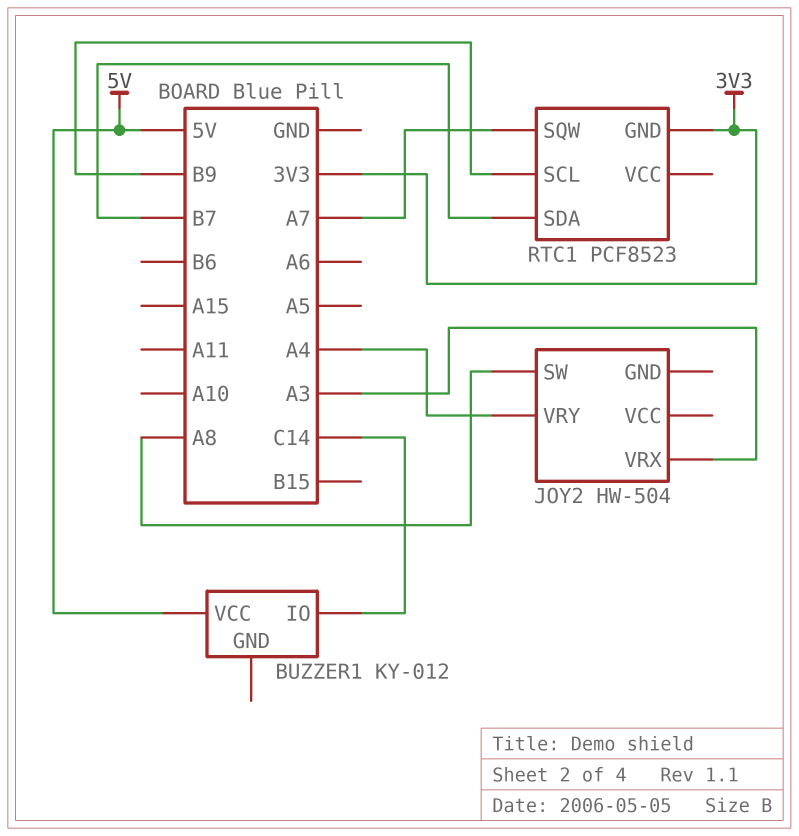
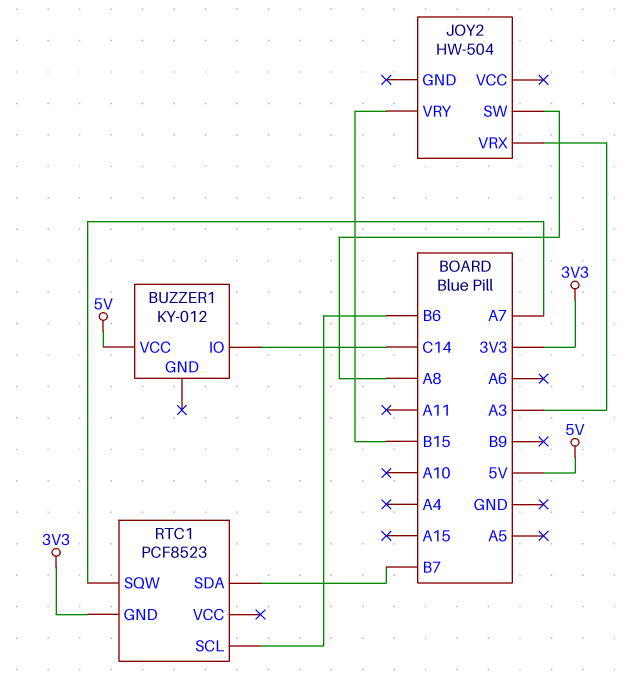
JOY2 pin VRY: A4 -> B15
RTC1 pin SCL: B9 -> B6

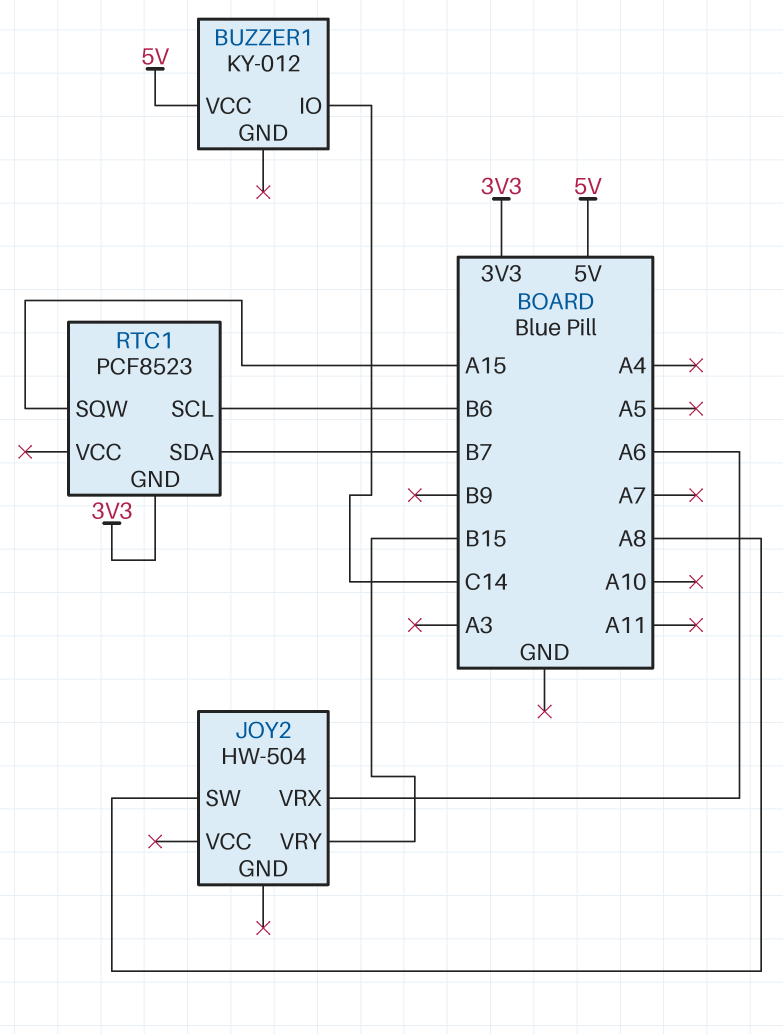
JOY2 pin VRX: A3 -> A6
RTC1 pin SQW: A7 -> A15

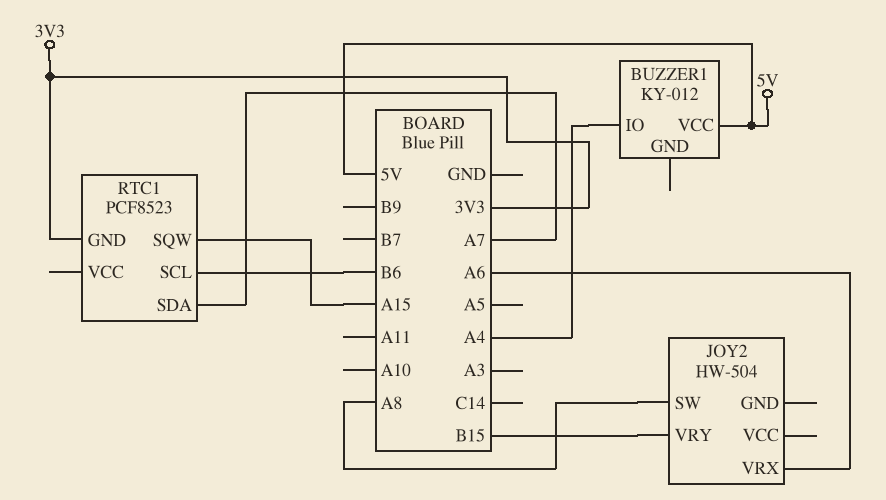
BUZZER1 pin IO: C14 -> A4
RTC1 pin SDA: B7 -> A7

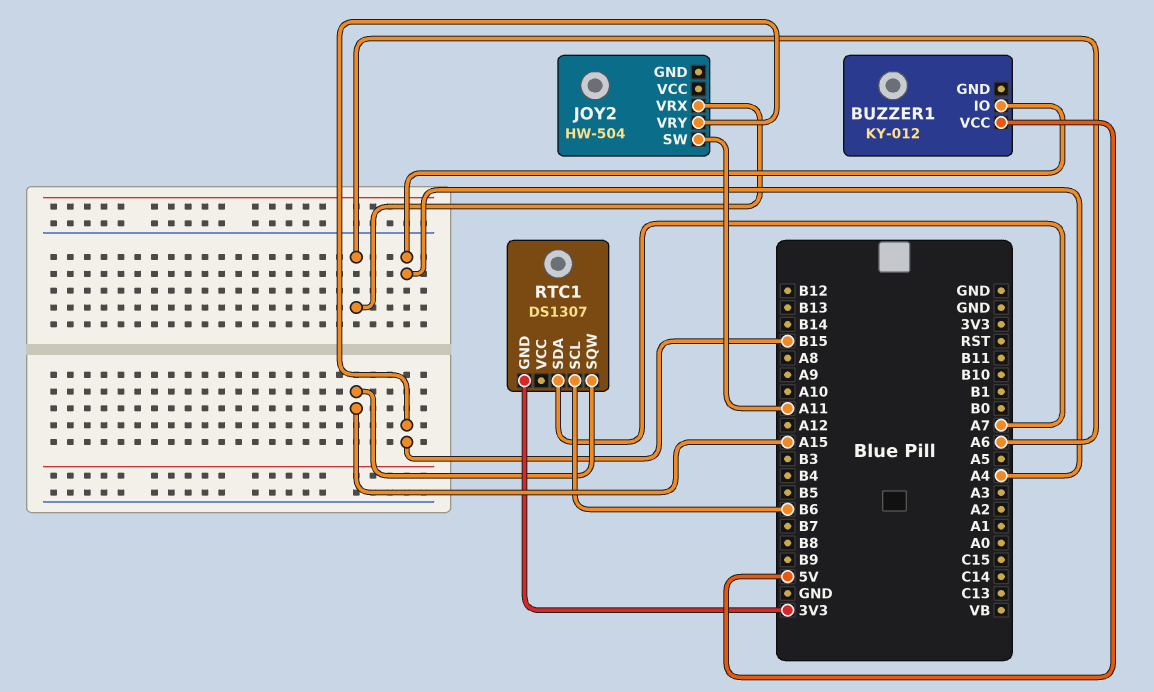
JOY2 pin SW: A8 -> A11
RTC1: PCF8523 -> DS1307

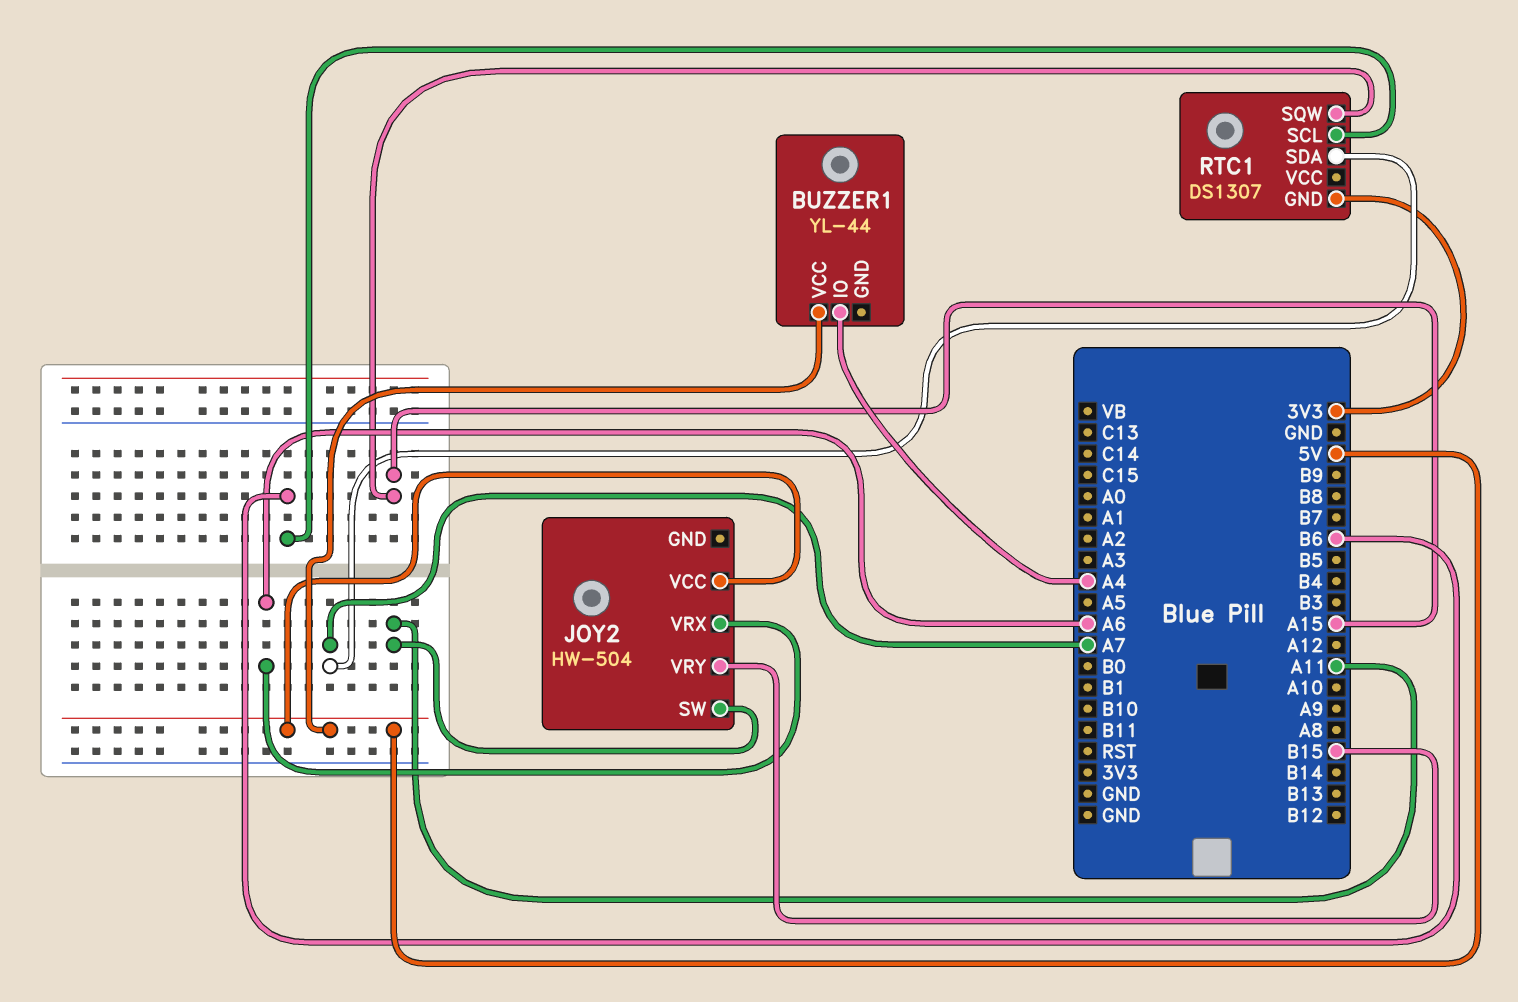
BUZZER1: KY-012 -> YL-44
JOY2 pin VCC: none -> 5V

